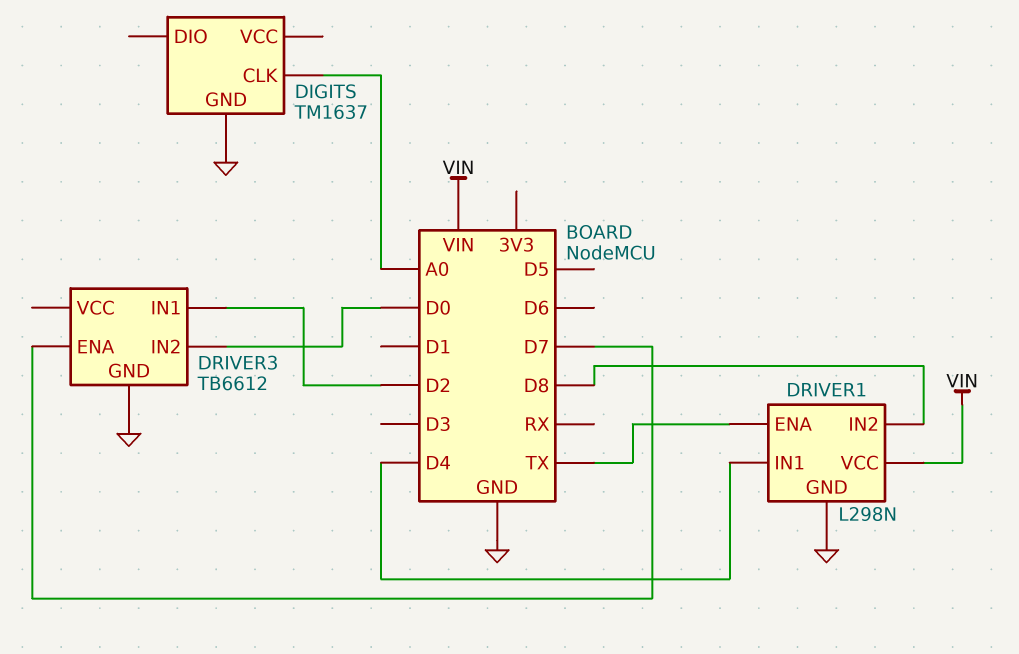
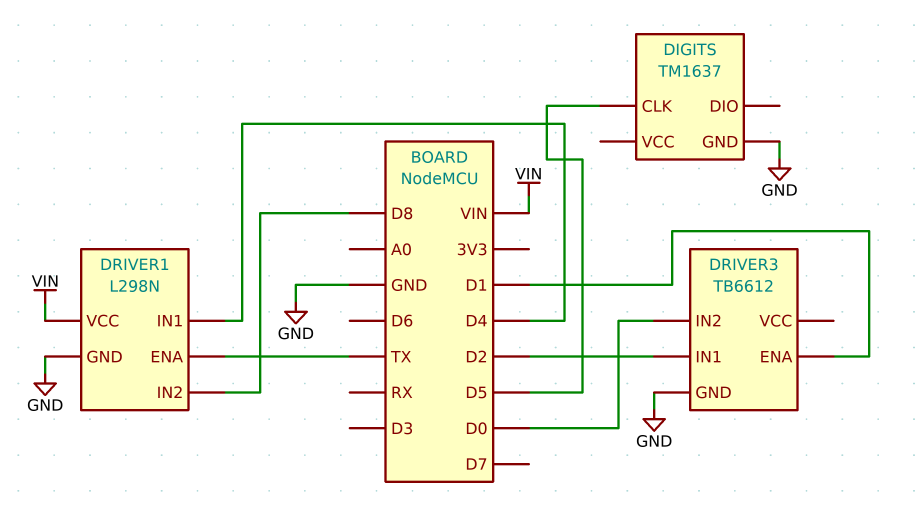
DIGITS pin CLK: A0 -> D5
DRIVER3 pin ENA: D7 -> D1

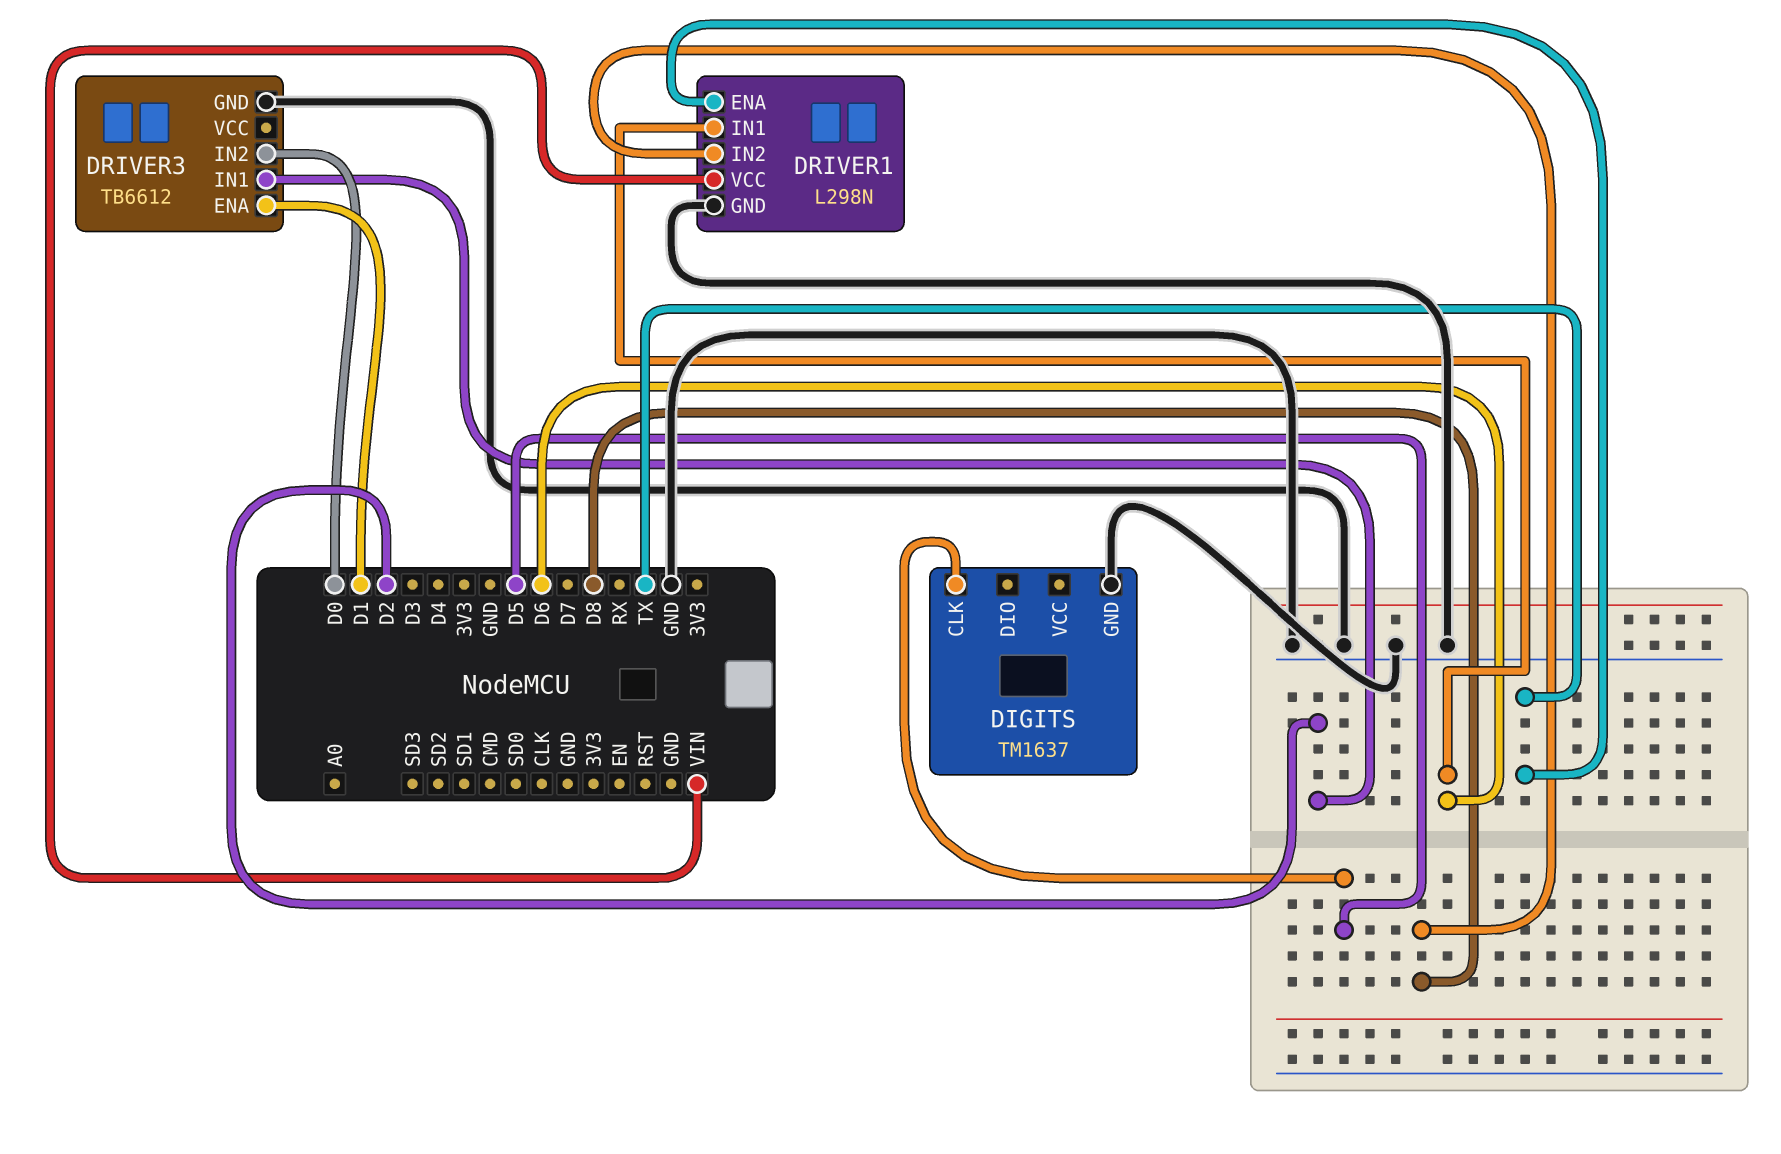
DRIVER1 pin IN1: D4 -> D6

